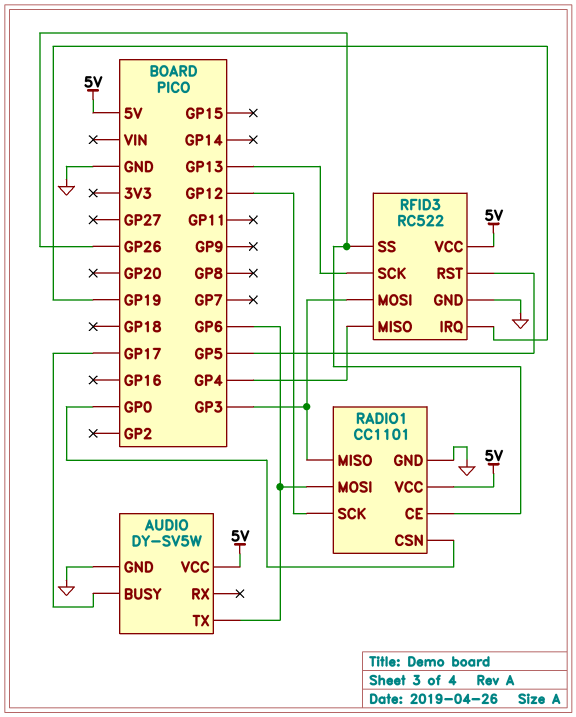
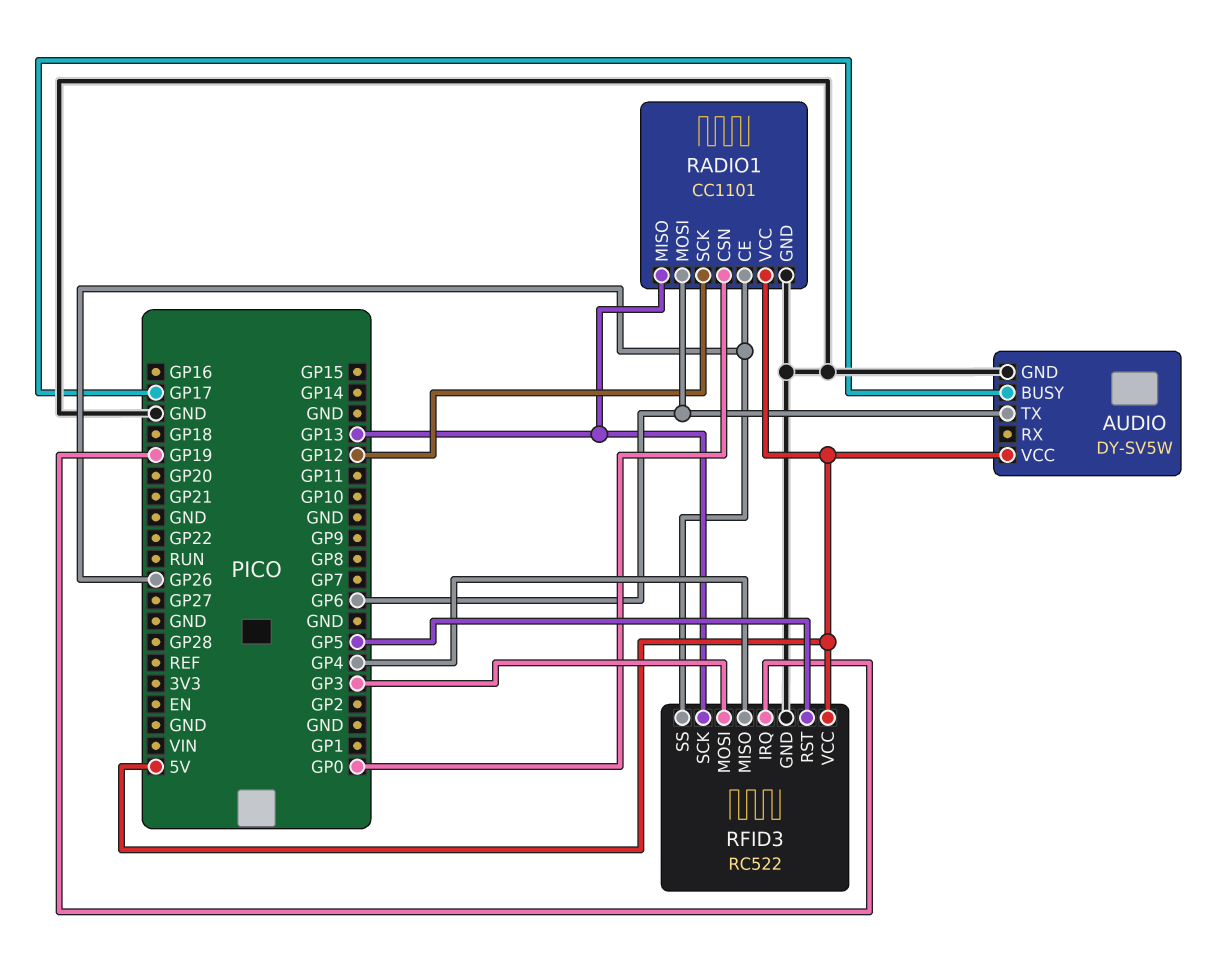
RADIO1 pin MISO: GP3 -> GP13

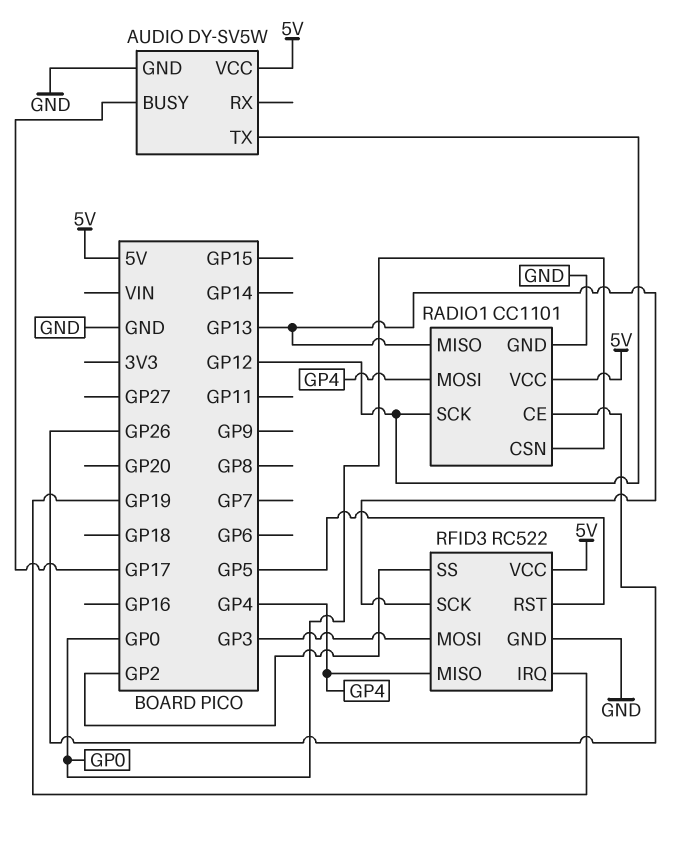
AUDIO pin TX: GP6 -> GP12
RADIO1 pin MOSI: GP6 -> GP4
RFID3 pin SS: GP26 -> GP2

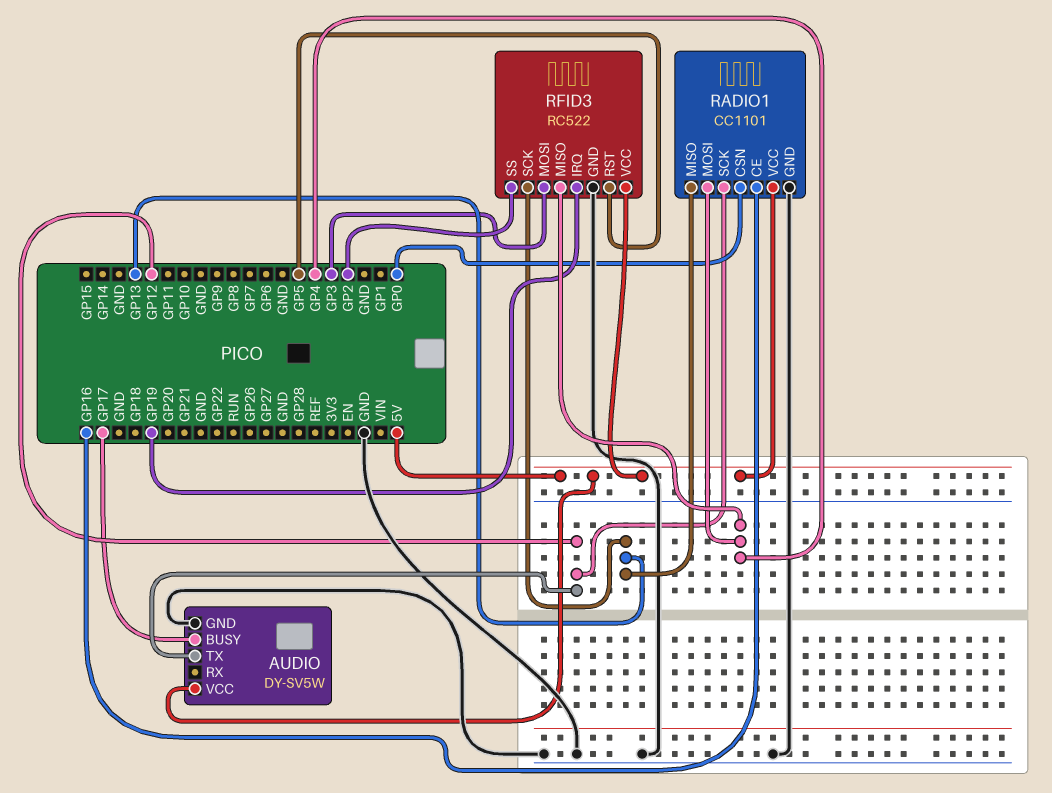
RADIO1 pin CE: GP26 -> GP16

